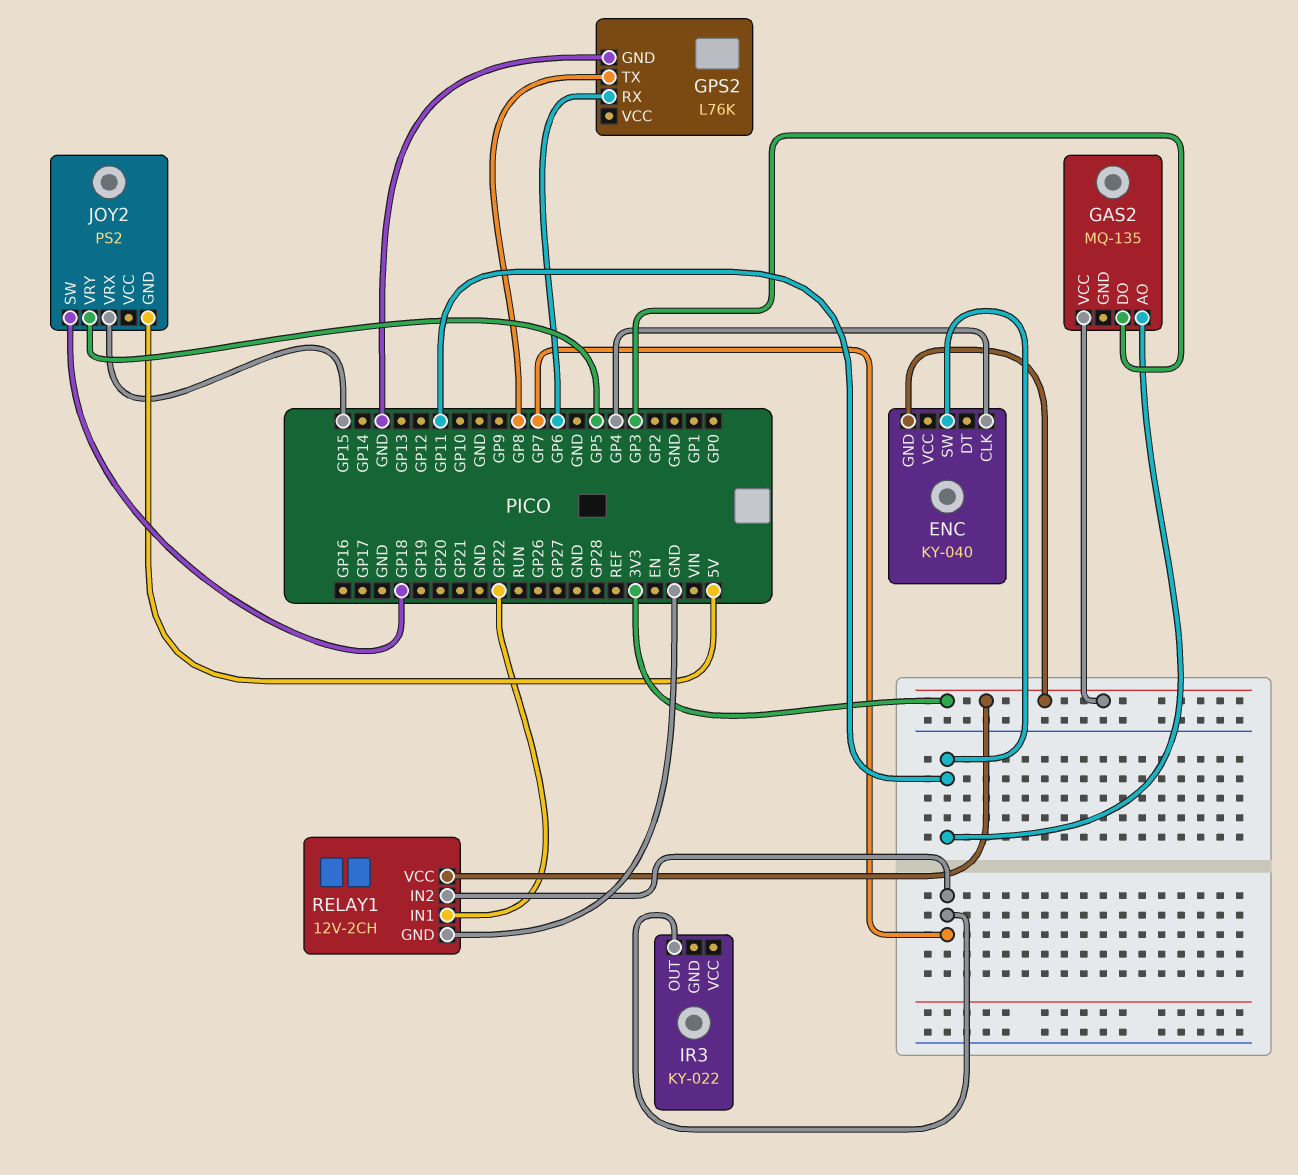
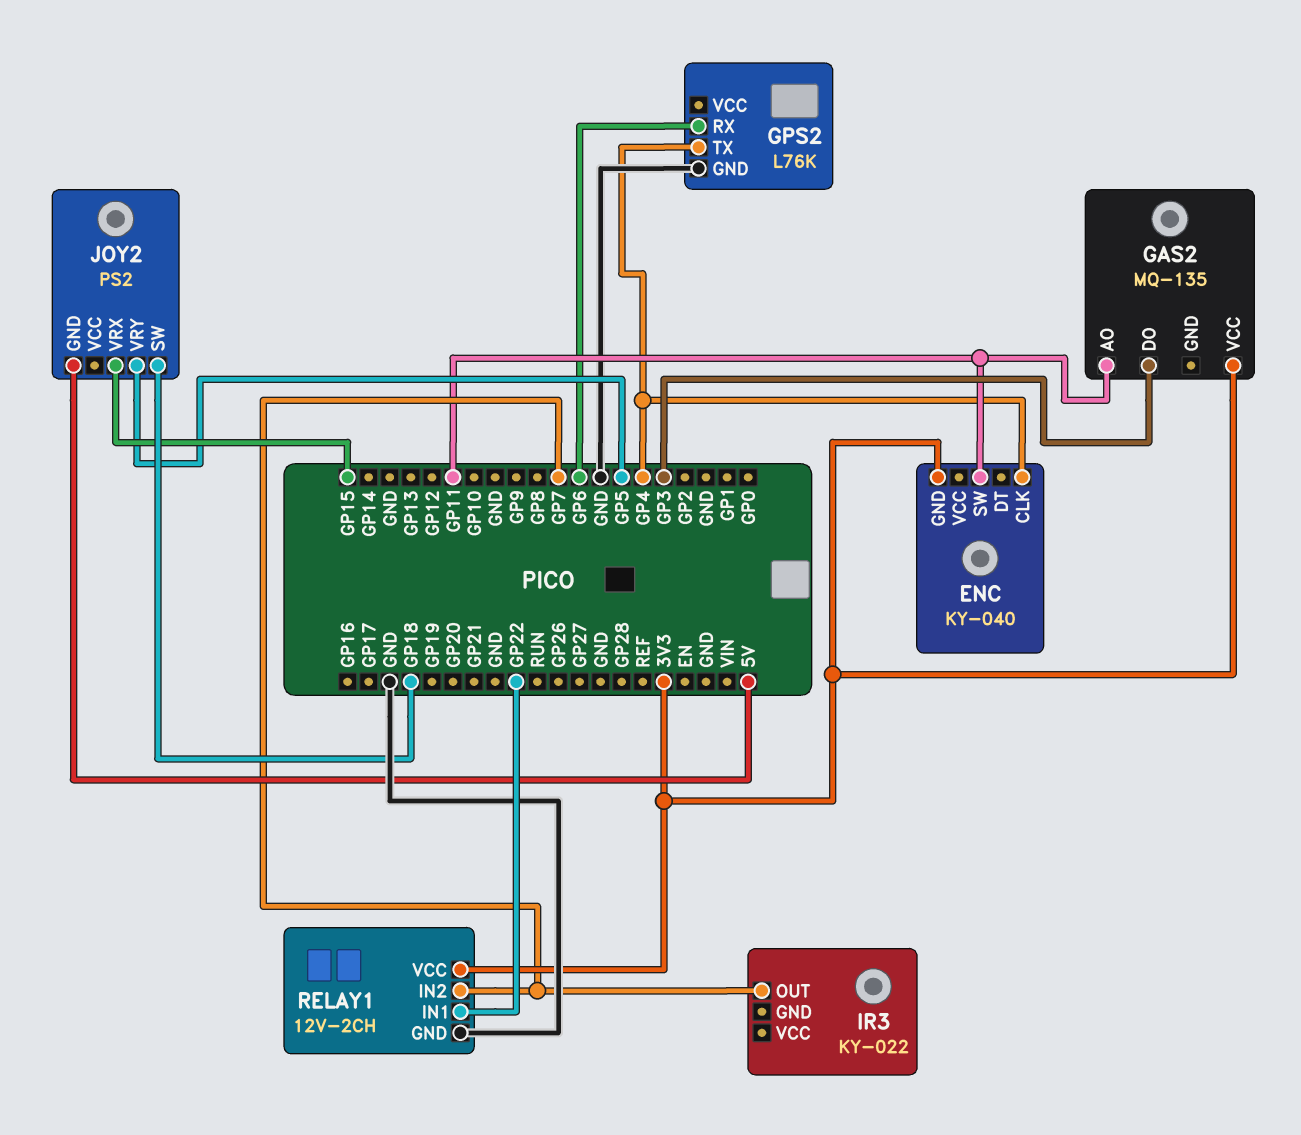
GPS2 pin TX: GP8 -> GP4

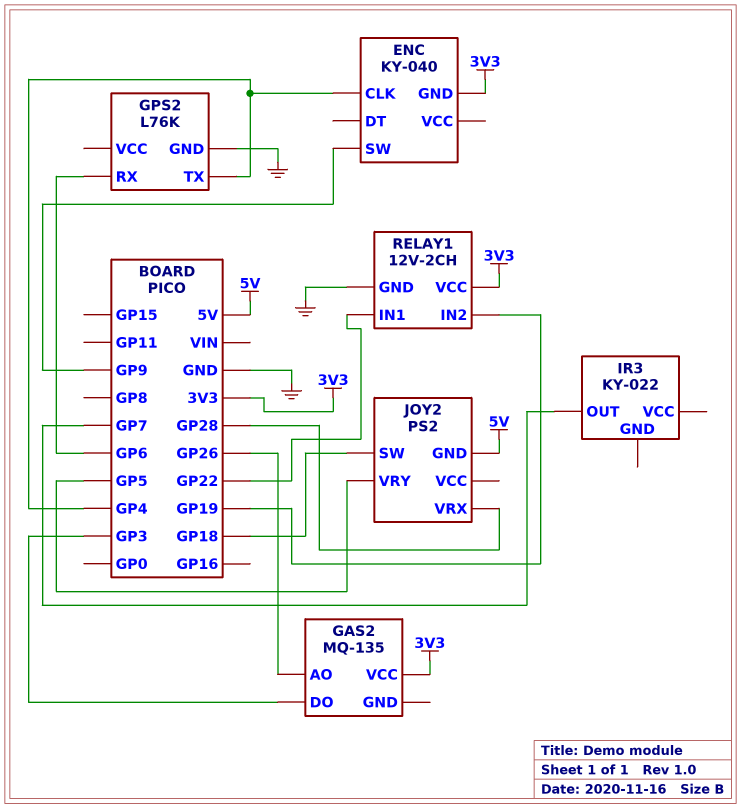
ENC pin SW: GP11 -> GP9
GAS2 pin AO: GP11 -> GP26
JOY2 pin VRX: GP15 -> GP28
RELAY1 pin IN2: GP7 -> GP19

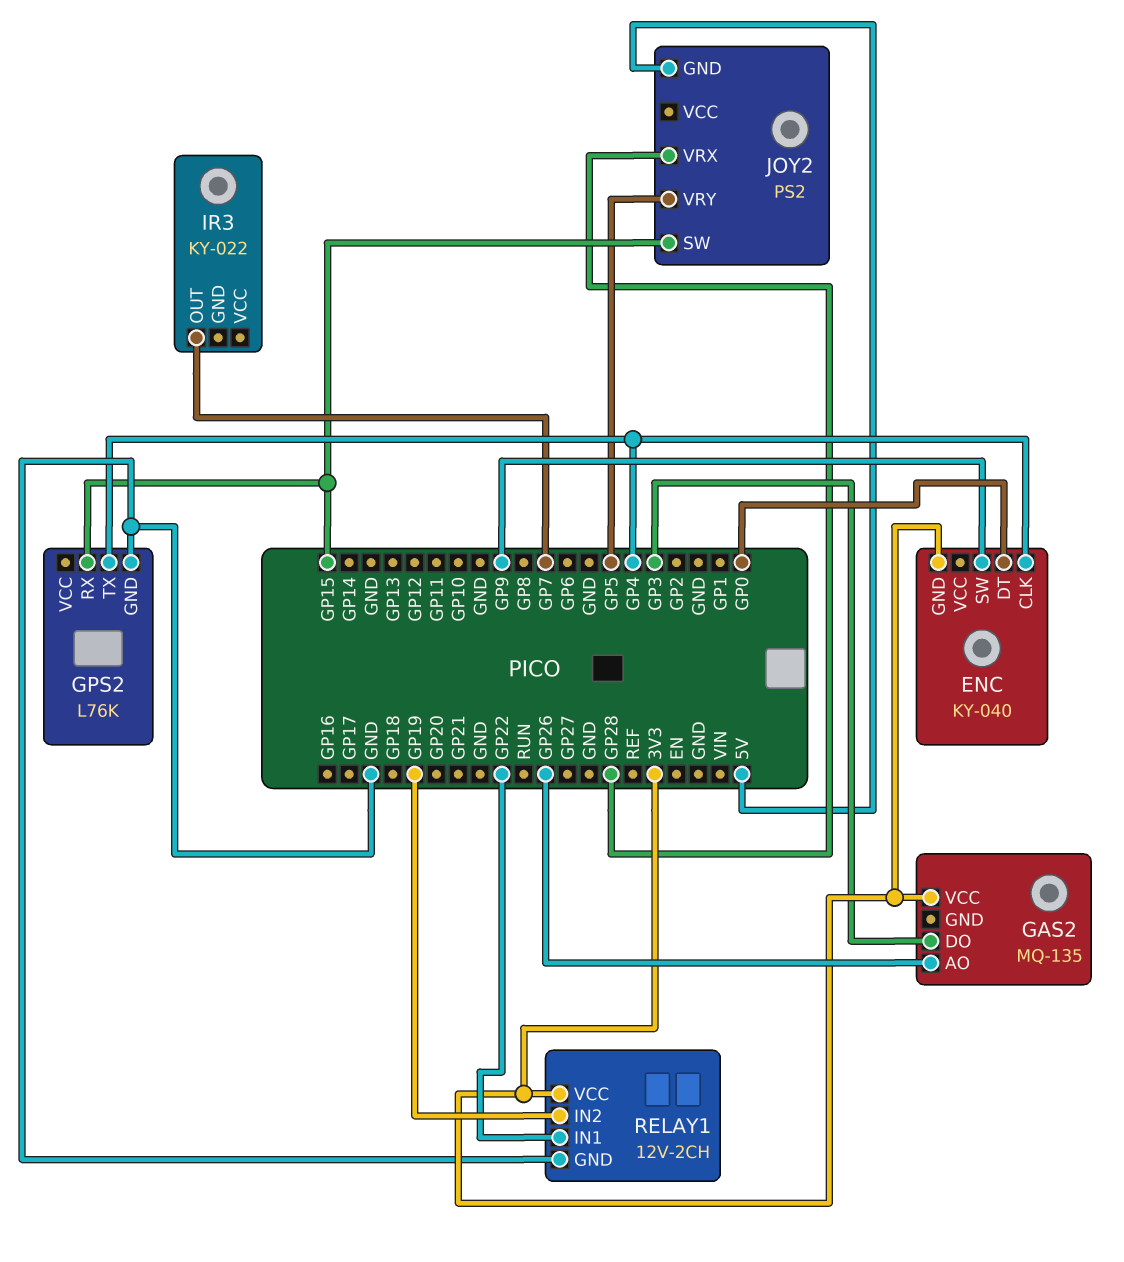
ENC pin DT: none -> GP0
GPS2 pin RX: GP6 -> GP15
JOY2 pin SW: GP18 -> GP15

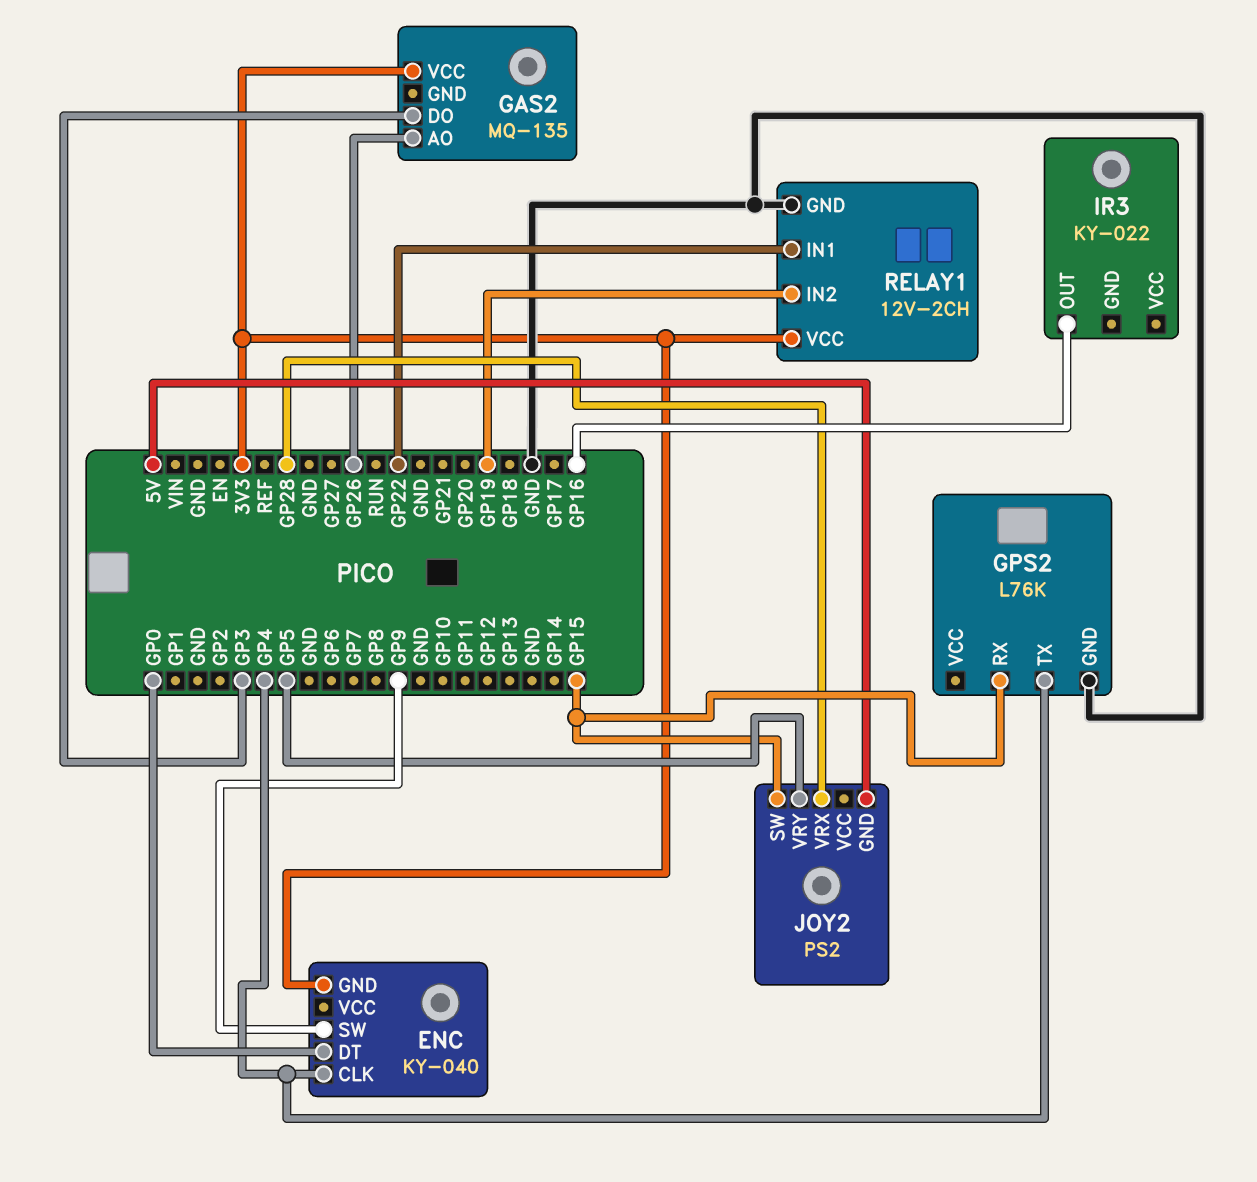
IR3 pin OUT: GP7 -> GP16

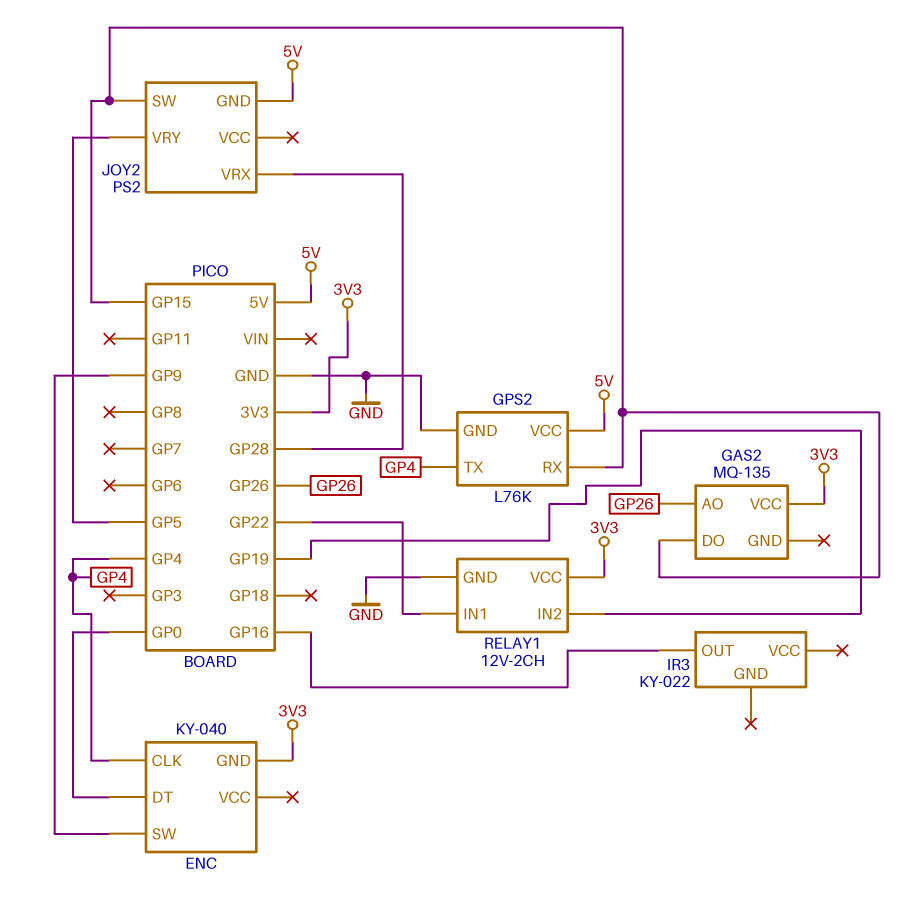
GAS2 pin DO: GP3 -> GP15
GPS2 pin VCC: none -> 5V

